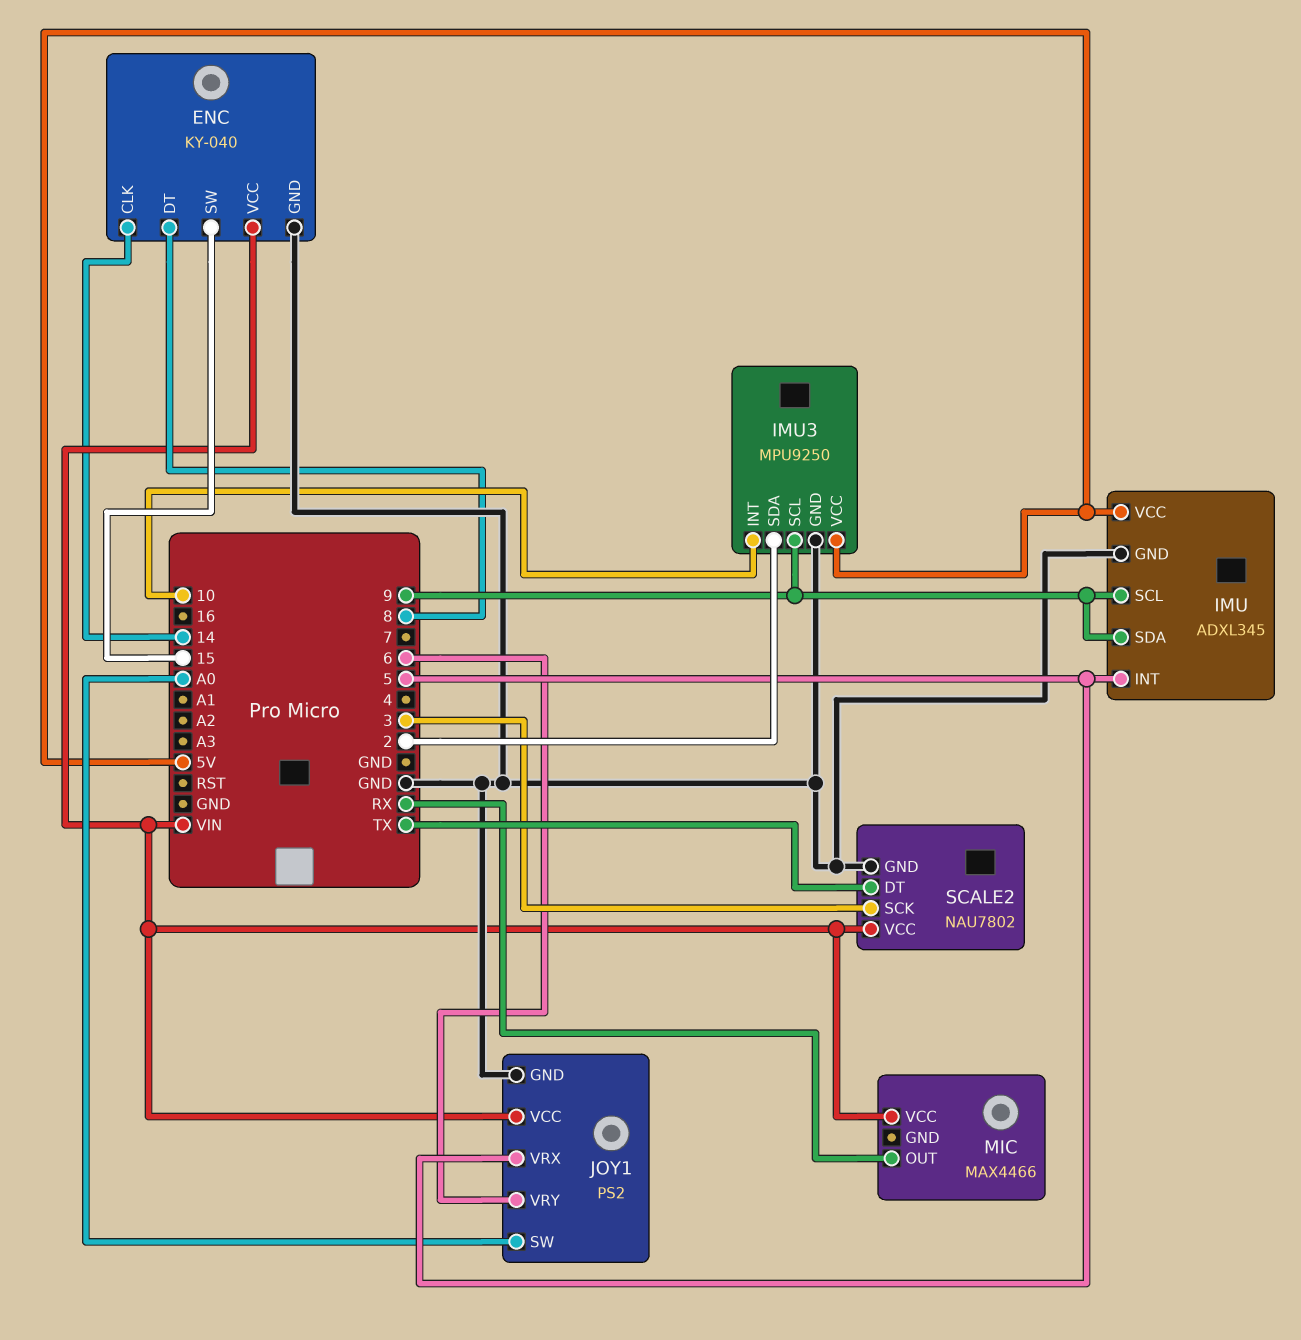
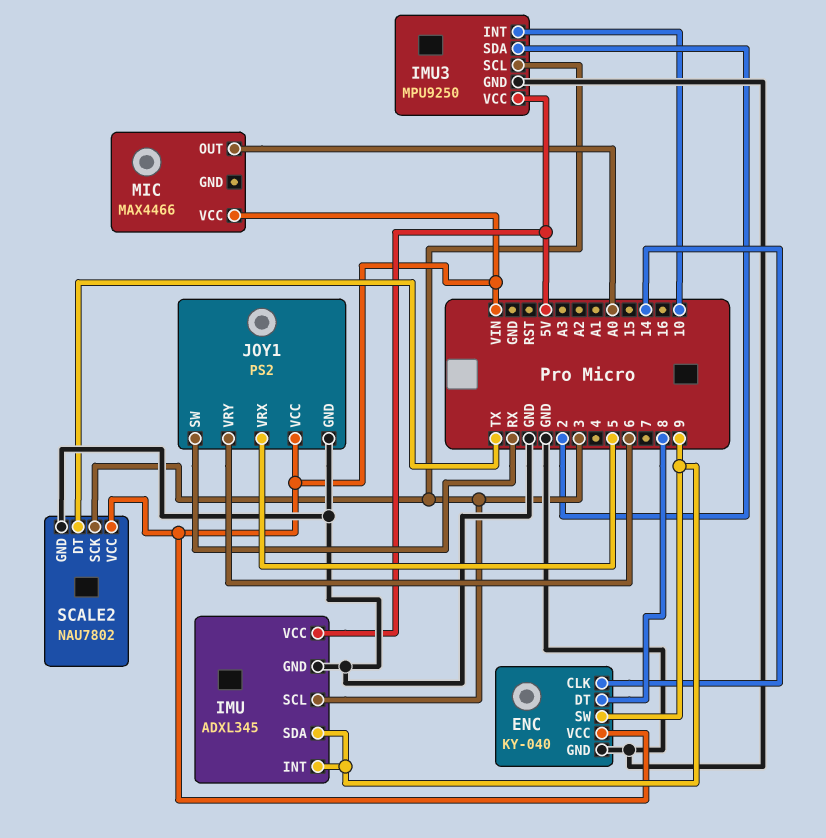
ENC pin SW: 15 -> 9
IMU pin INT: 5 -> 9
IMU pin SCL: 9 -> 3
IMU3 pin SCL: 9 -> 3
JOY1 pin SW: A0 -> RX
MIC pin OUT: RX -> A0

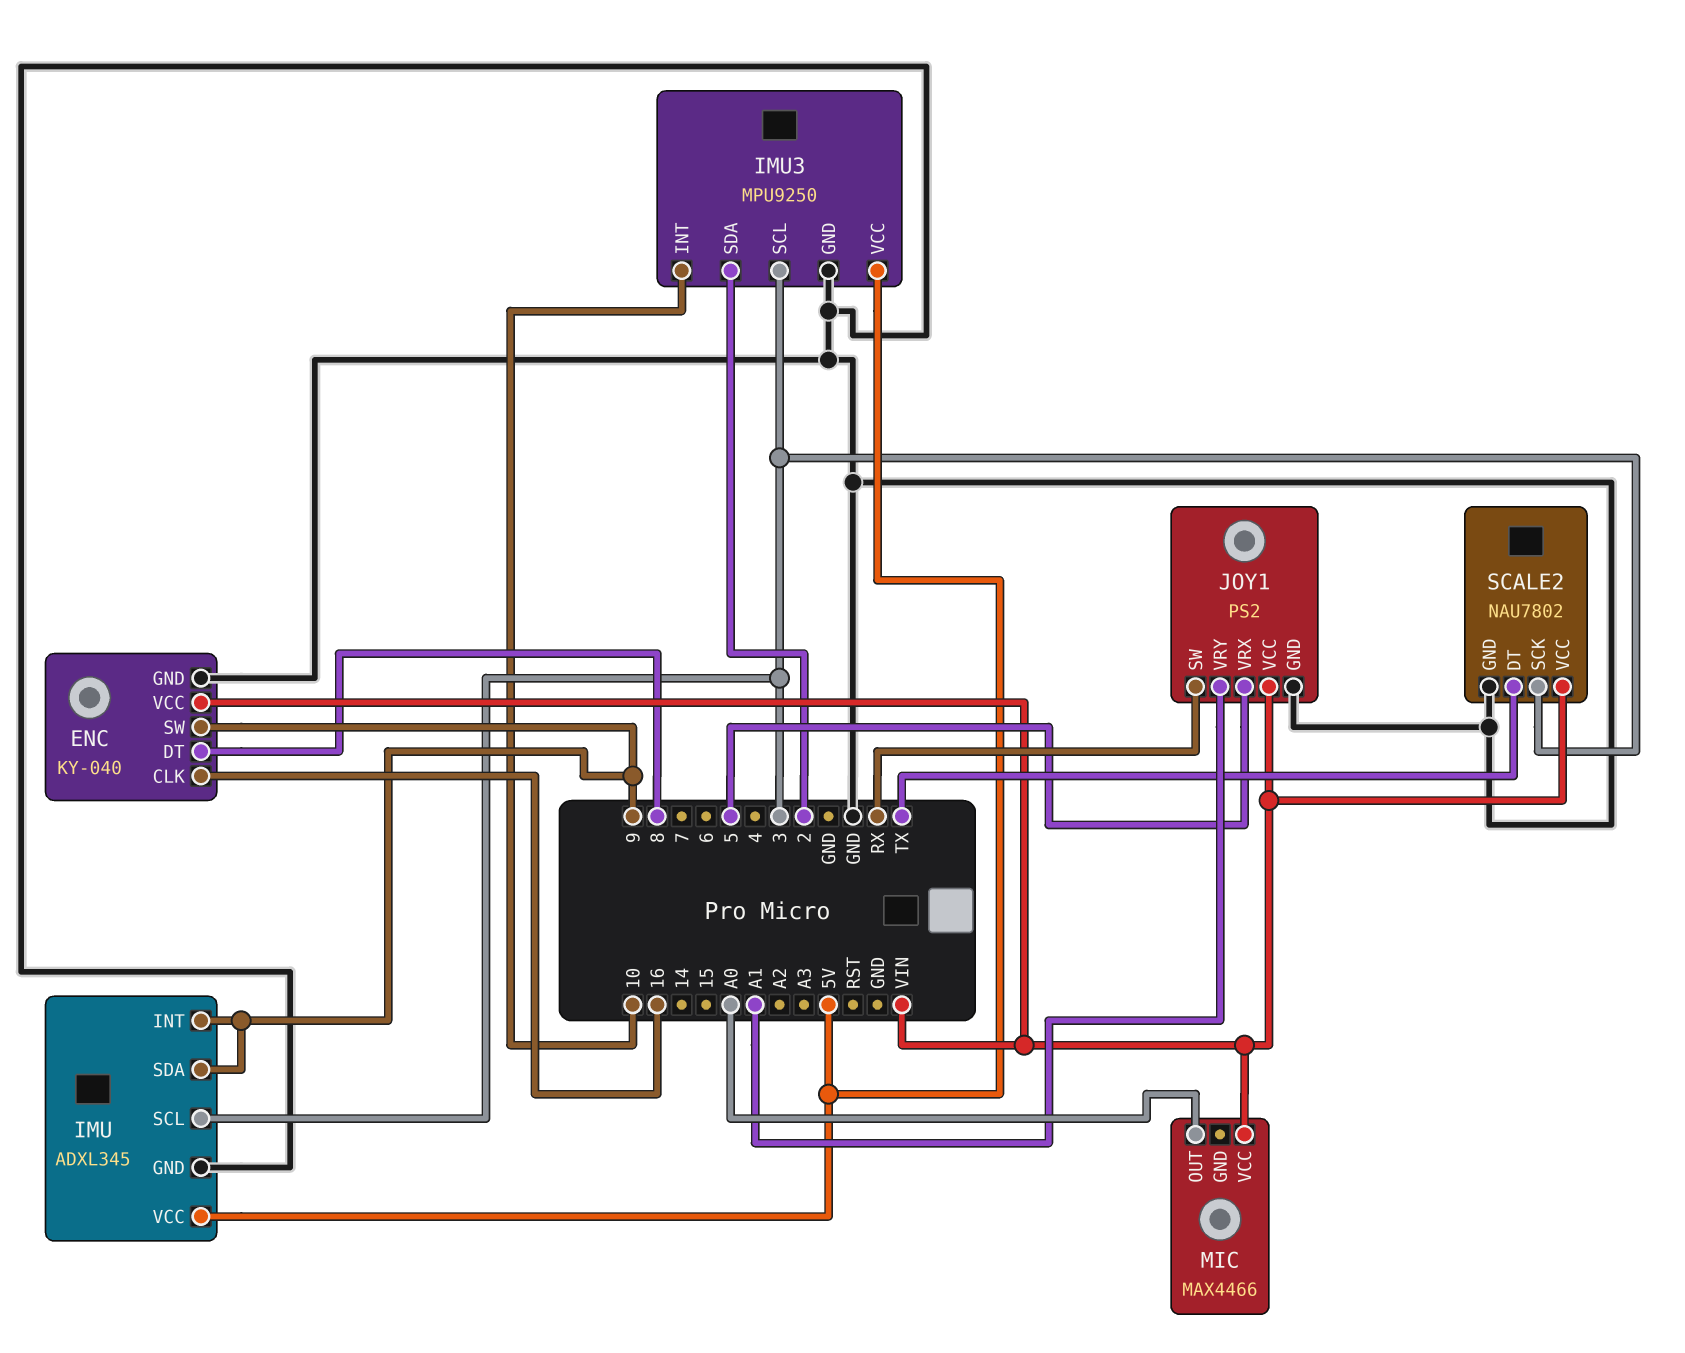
ENC pin CLK: 14 -> 16
JOY1 pin VRY: 6 -> A1

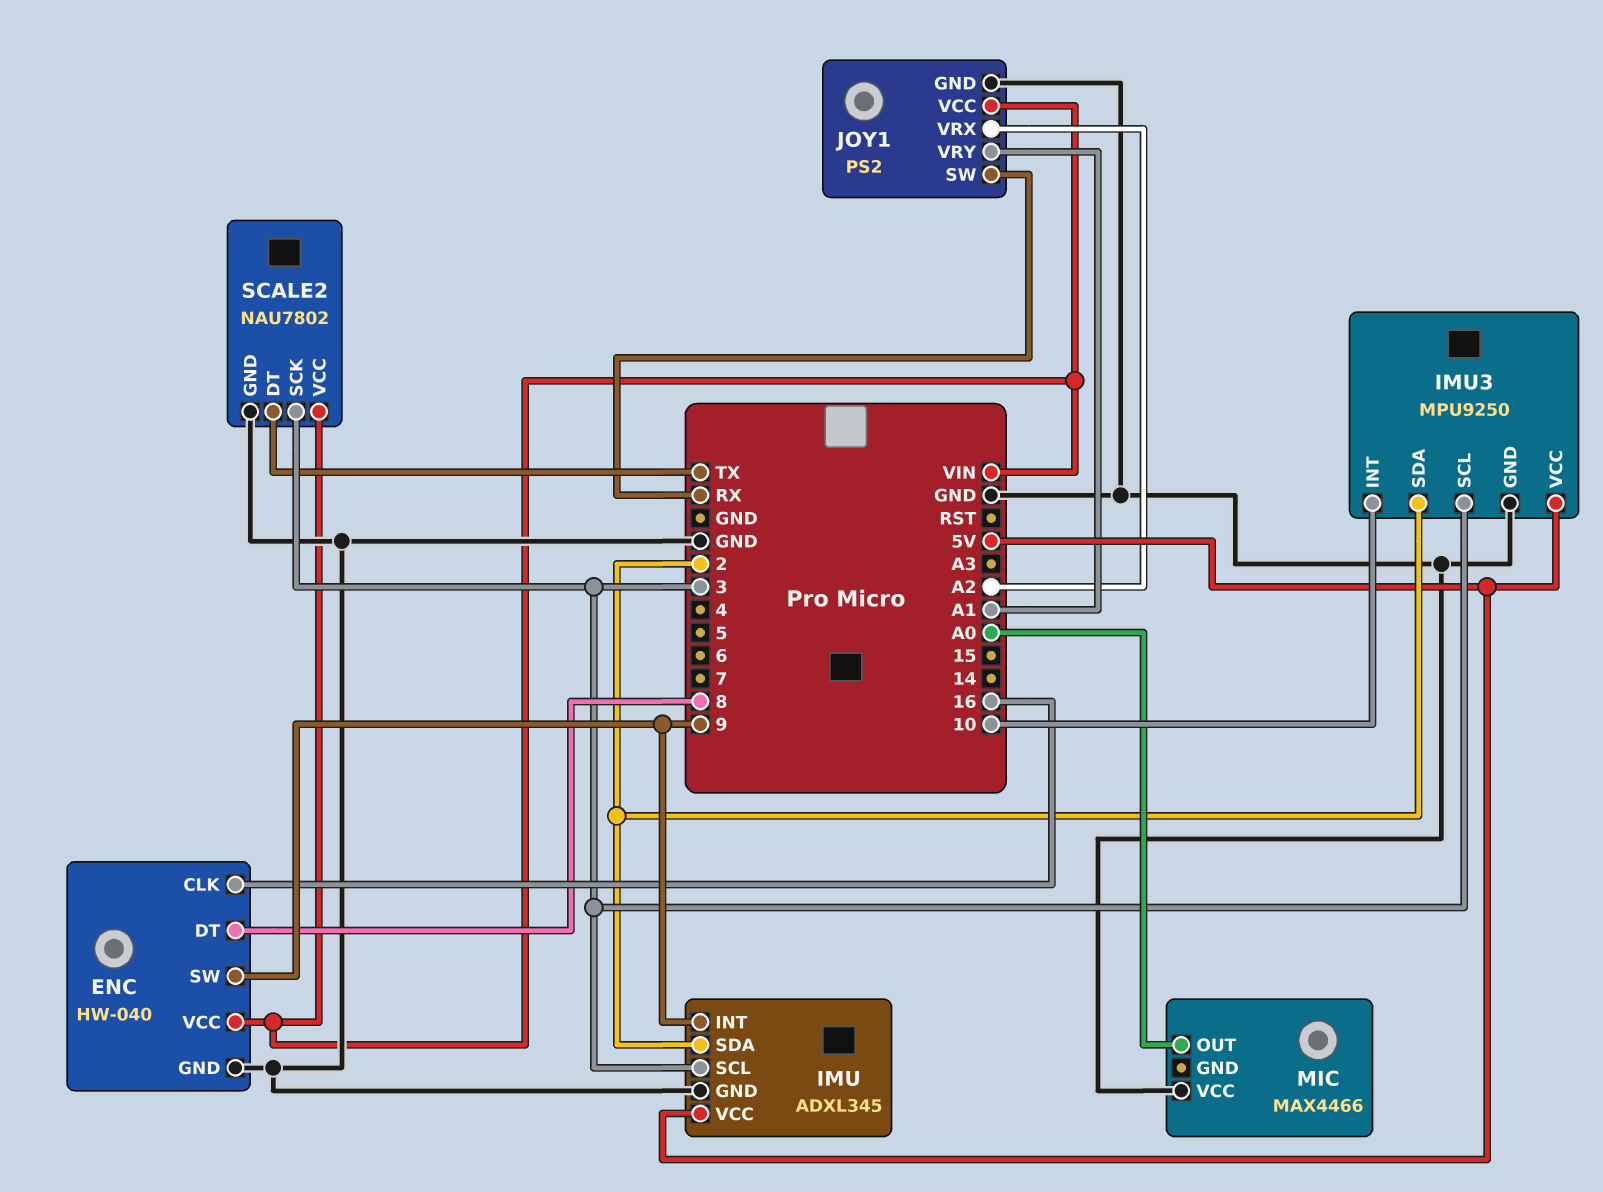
ENC: KY-040 -> HW-040
IMU pin SDA: 9 -> 2
JOY1 pin VRX: 5 -> A2
MIC pin VCC: VIN -> GND

